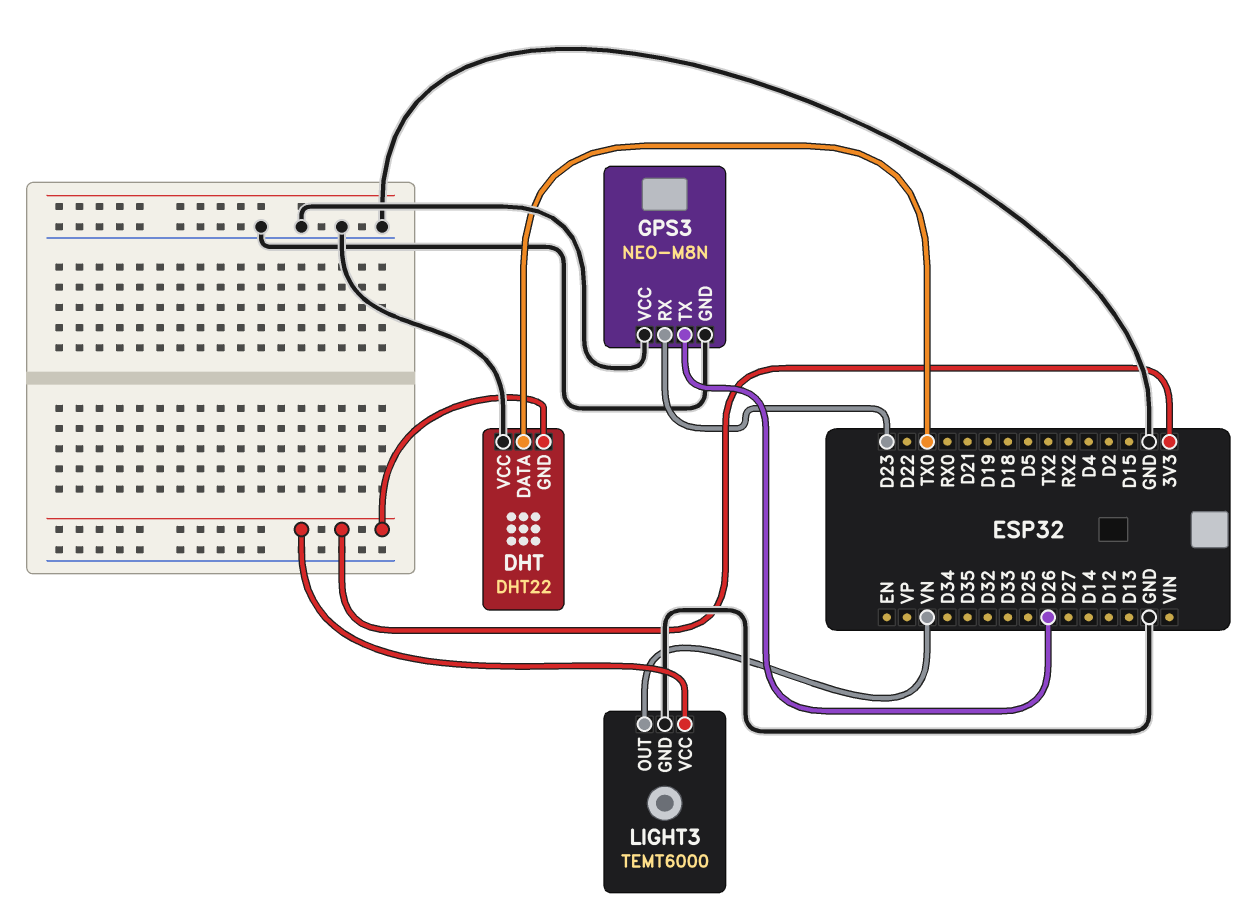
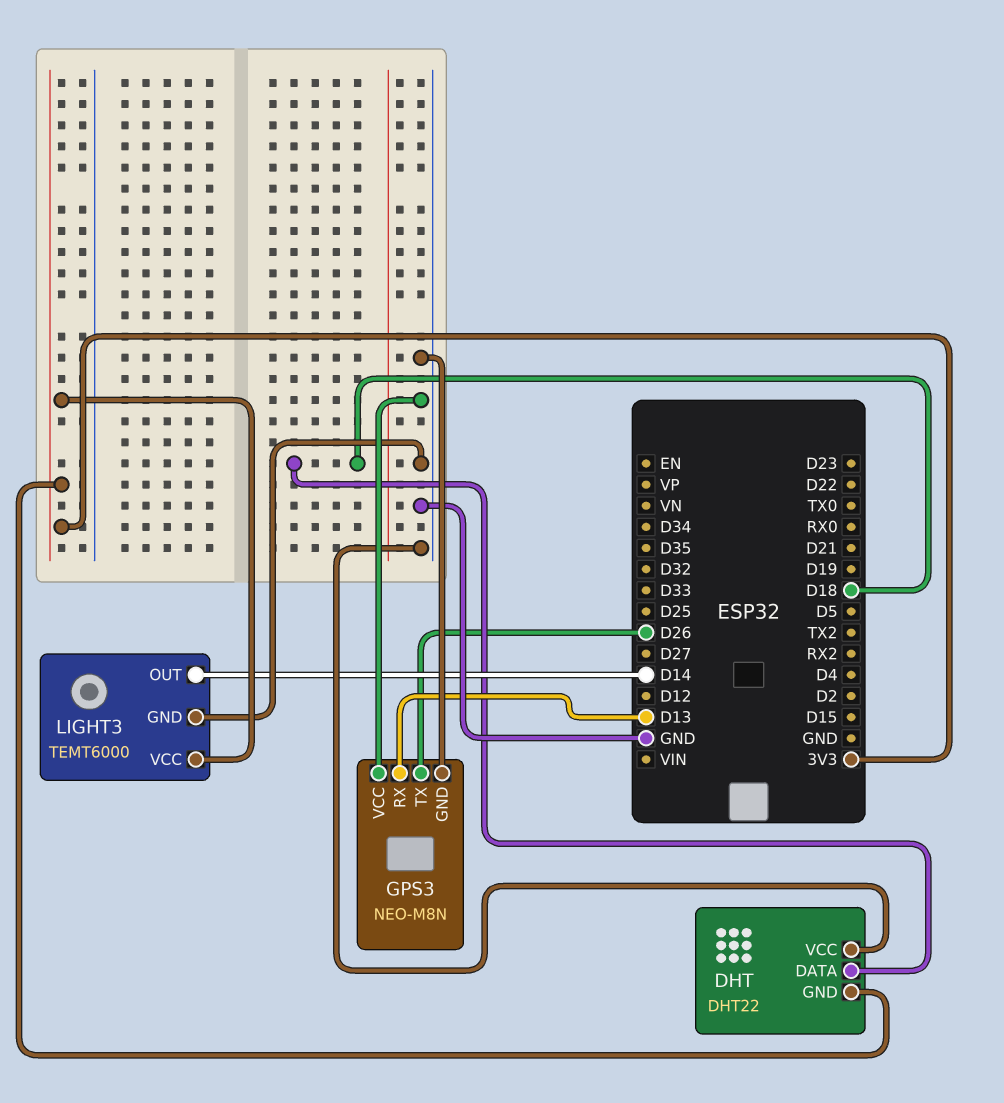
DHT pin DATA: TX0 -> D18
GPS3 pin RX: D23 -> D13
LIGHT3 pin OUT: VN -> D14

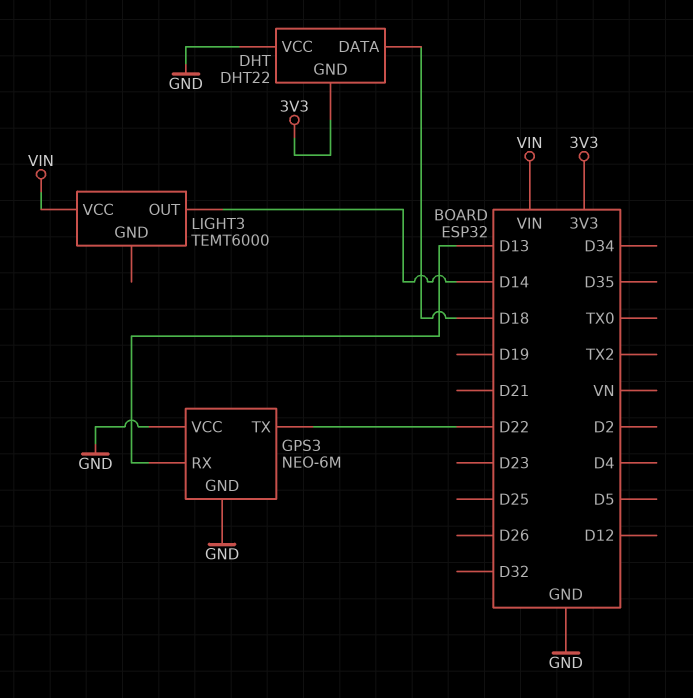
GPS3: NEO-M8N -> NEO-6M
GPS3 pin TX: D26 -> D22
LIGHT3 pin GND: GND -> none
LIGHT3 pin VCC: 3V3 -> VIN

